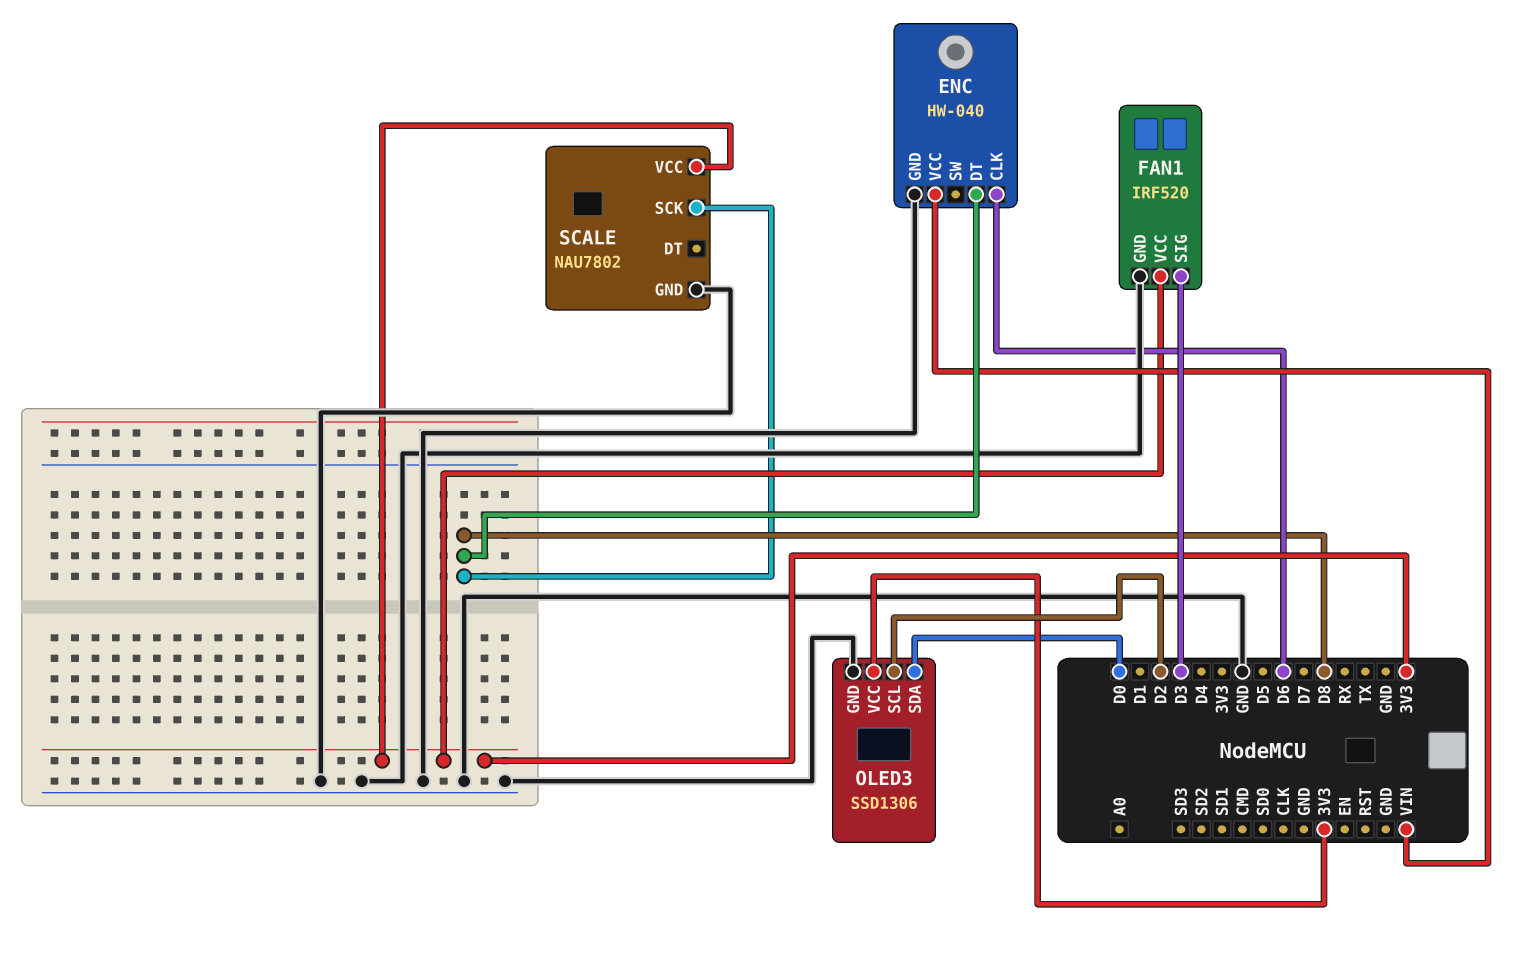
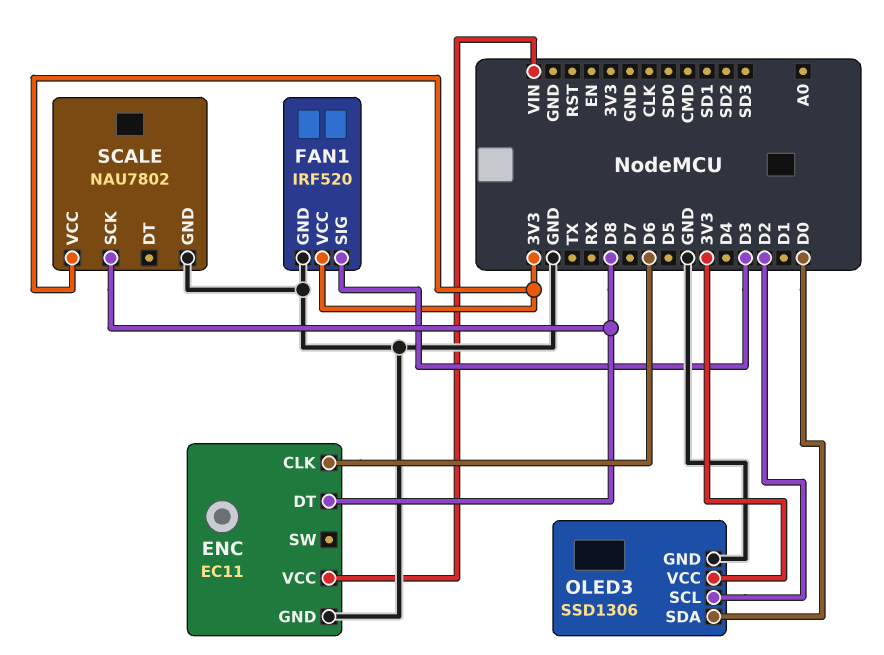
ENC: HW-040 -> EC11

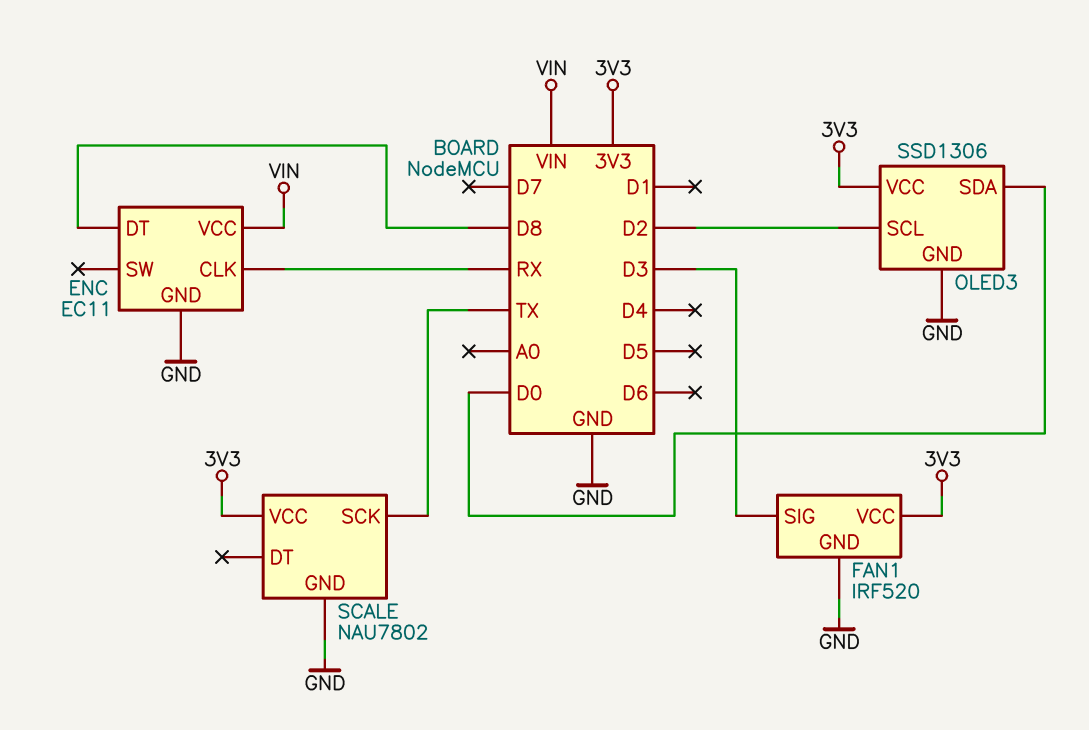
ENC pin CLK: D6 -> RX
SCALE pin SCK: D8 -> TX

